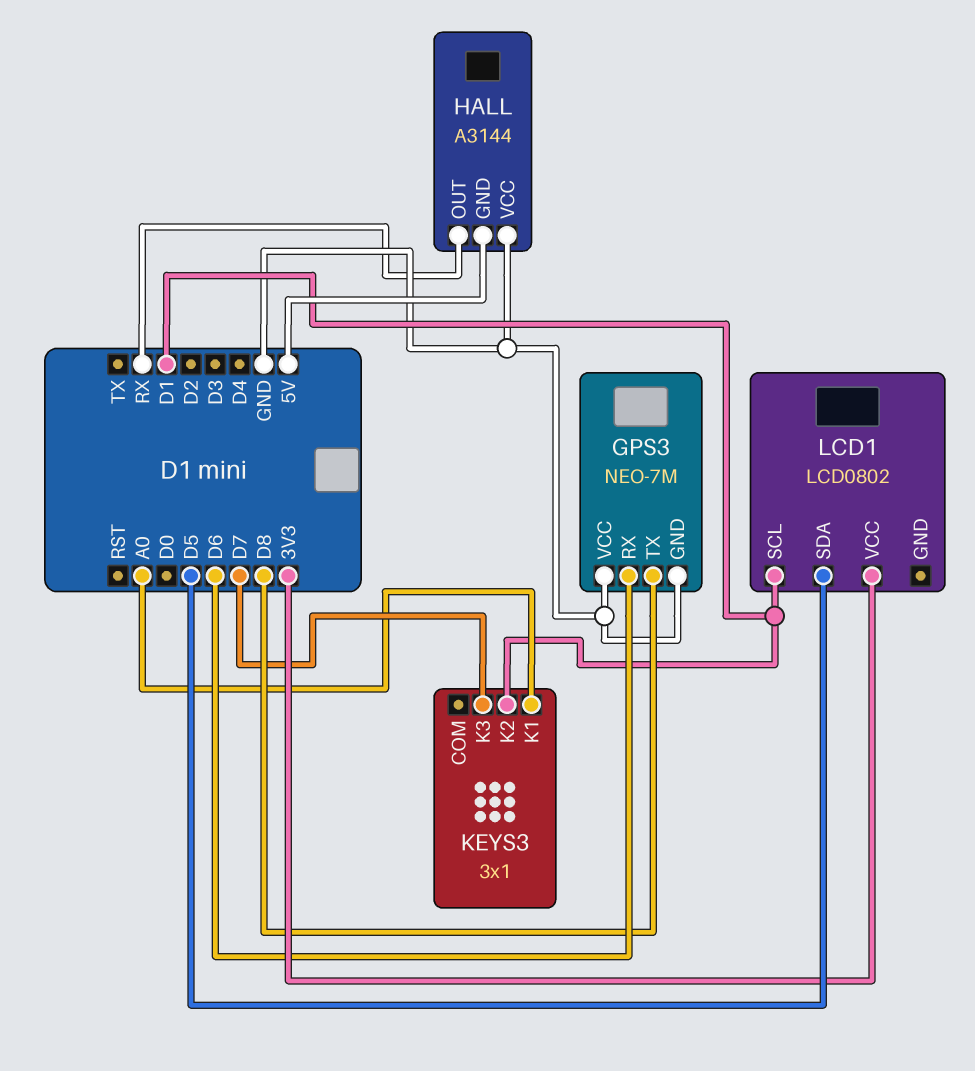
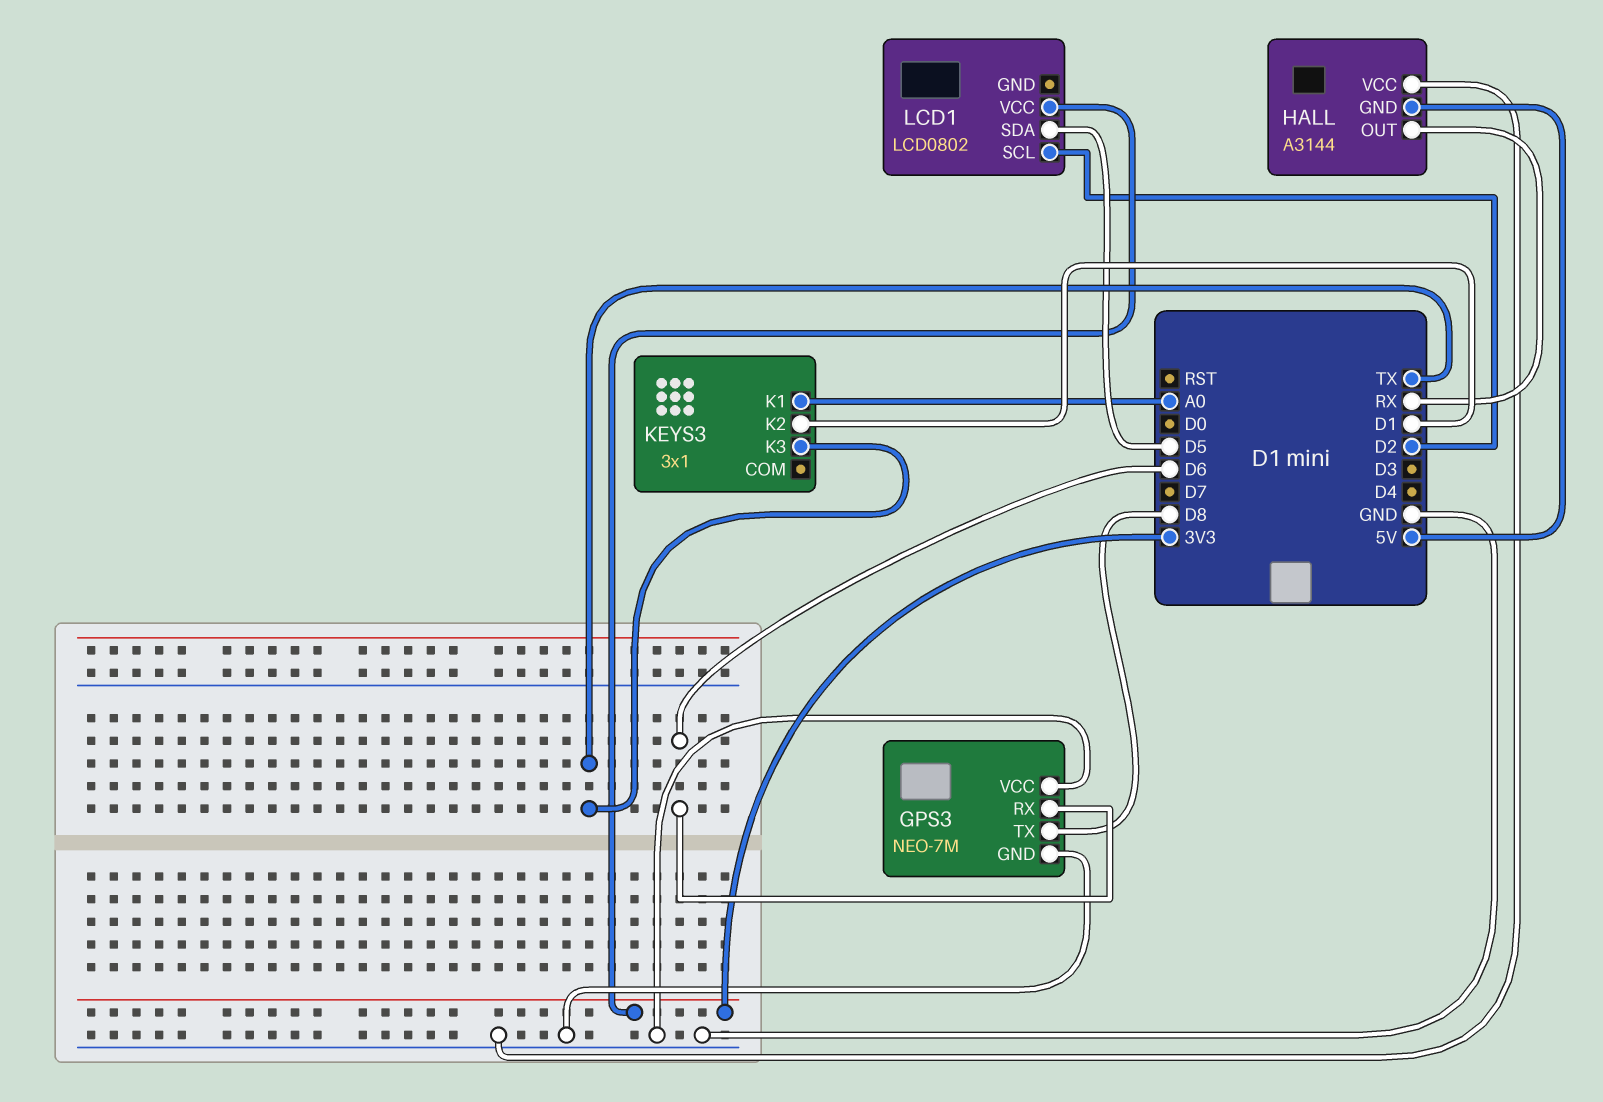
KEYS3 pin K3: D7 -> TX
LCD1 pin SCL: D1 -> D2

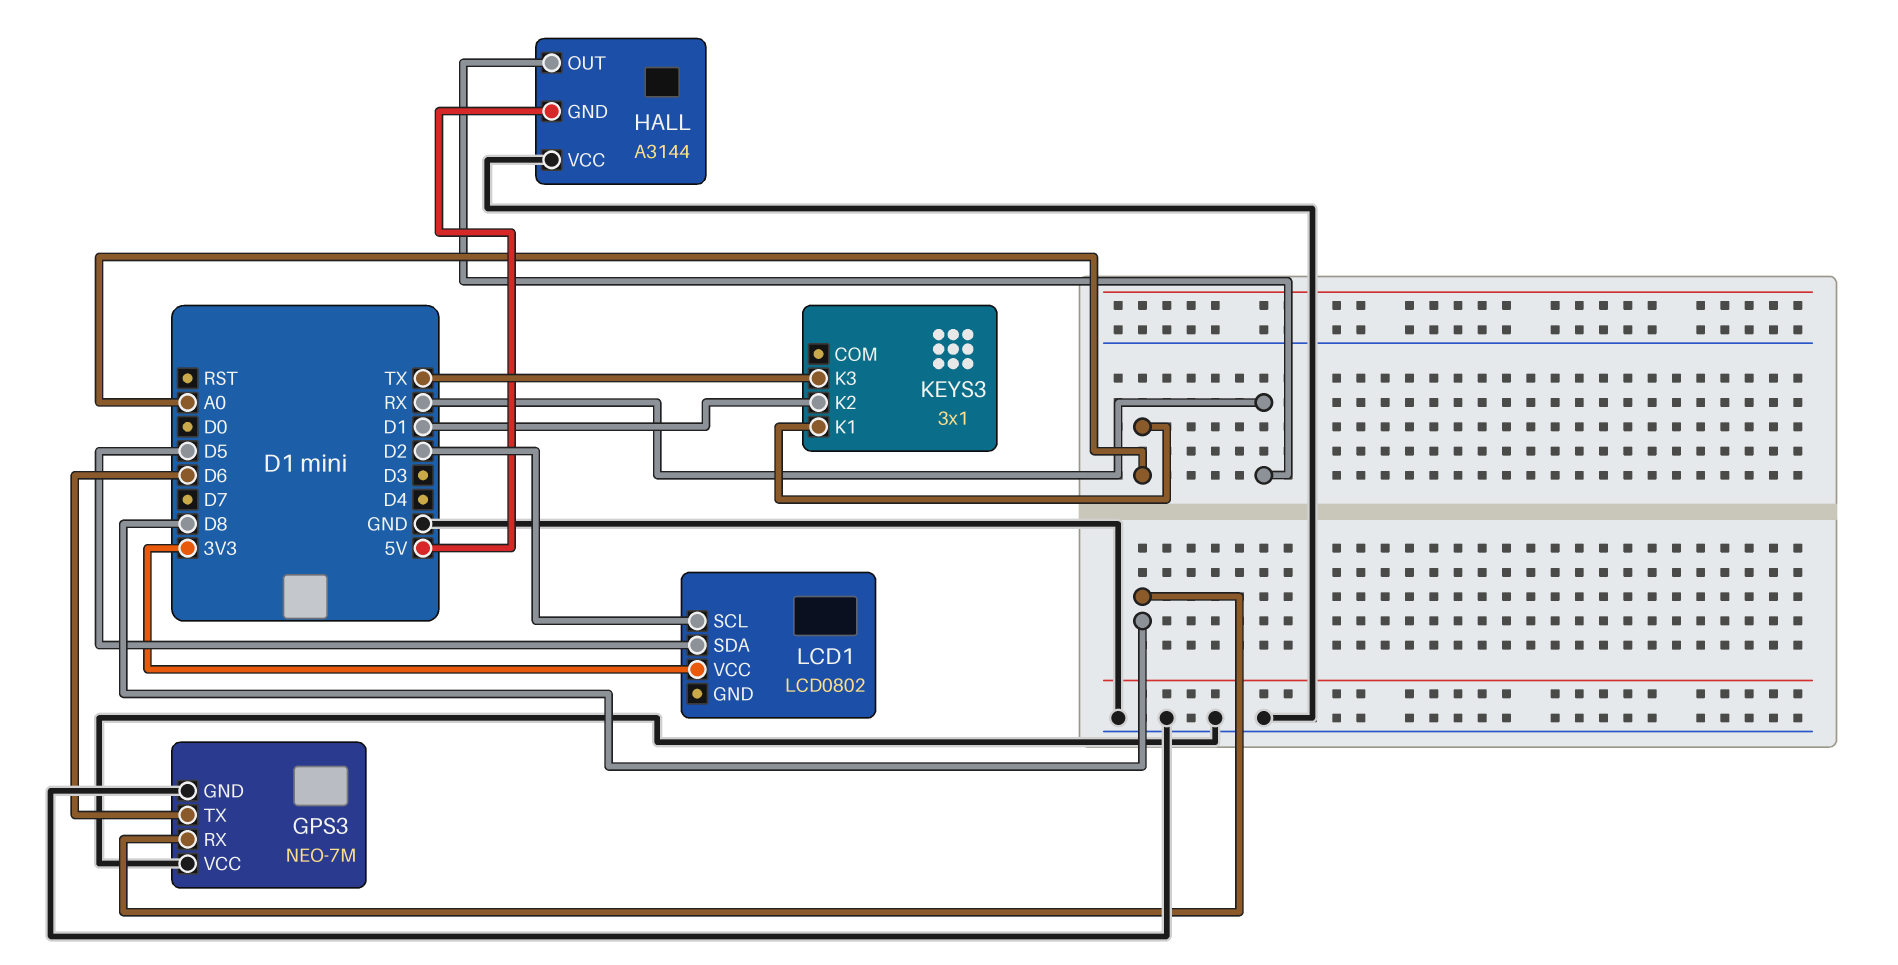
GPS3 pin RX: D6 -> D8
GPS3 pin TX: D8 -> D6

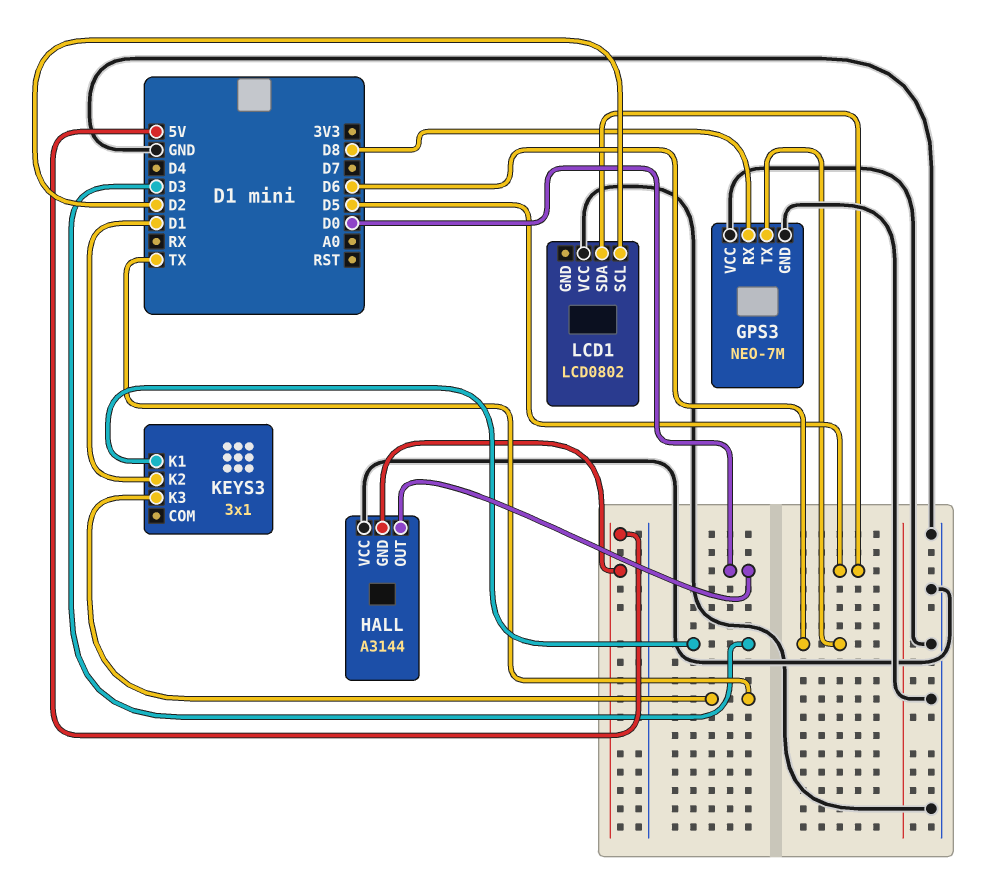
HALL pin OUT: RX -> D0
KEYS3 pin K1: A0 -> D3
LCD1 pin VCC: 3V3 -> GND

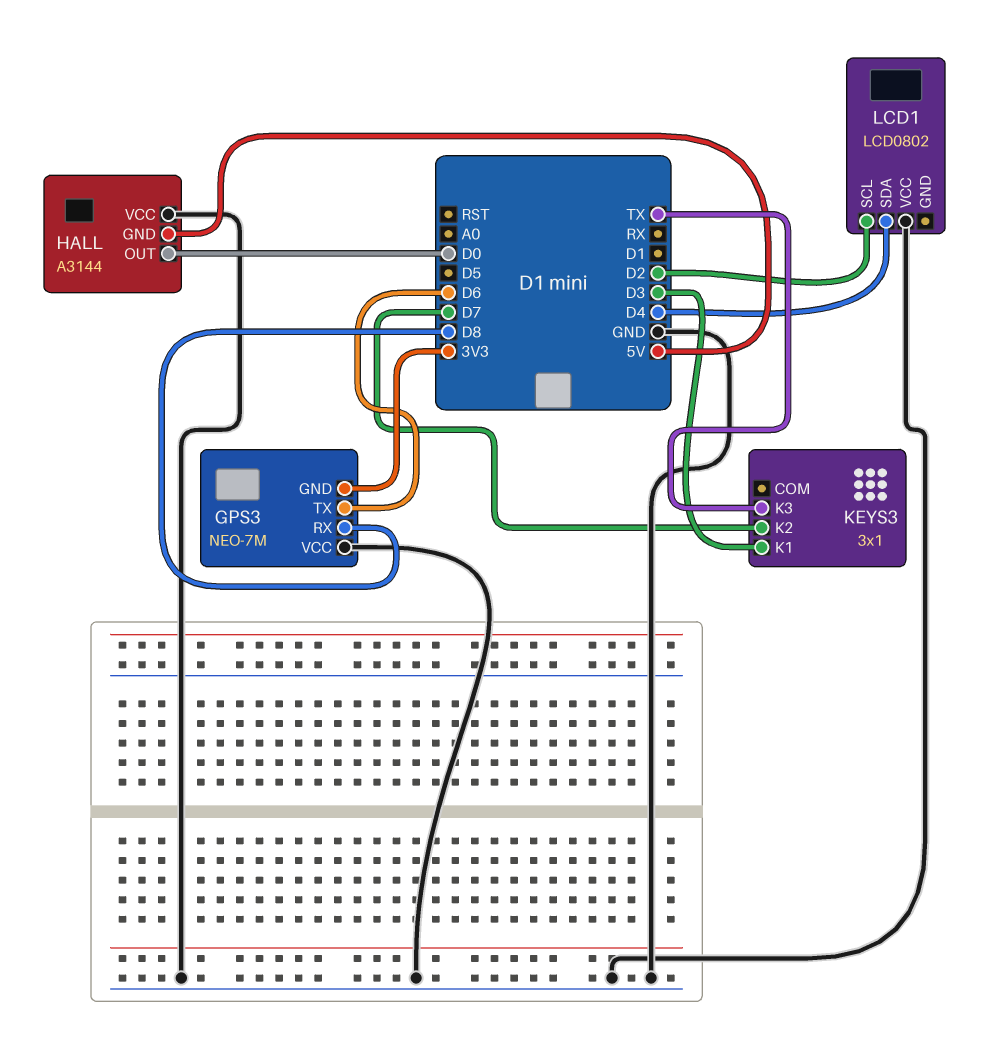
GPS3 pin GND: GND -> 3V3
KEYS3 pin K2: D1 -> D7
LCD1 pin SDA: D5 -> D4

